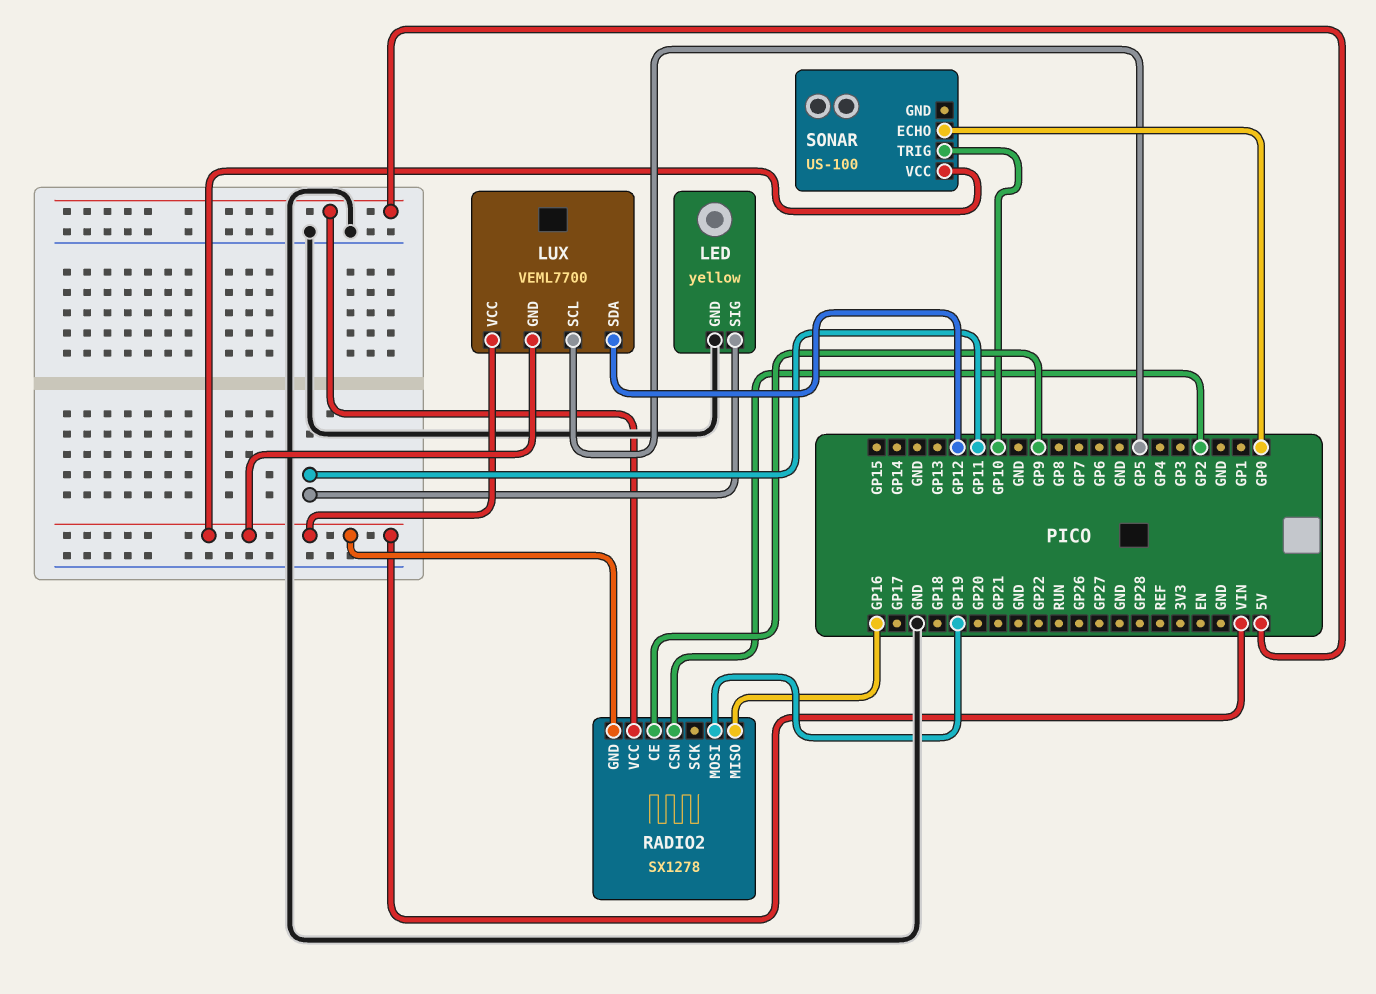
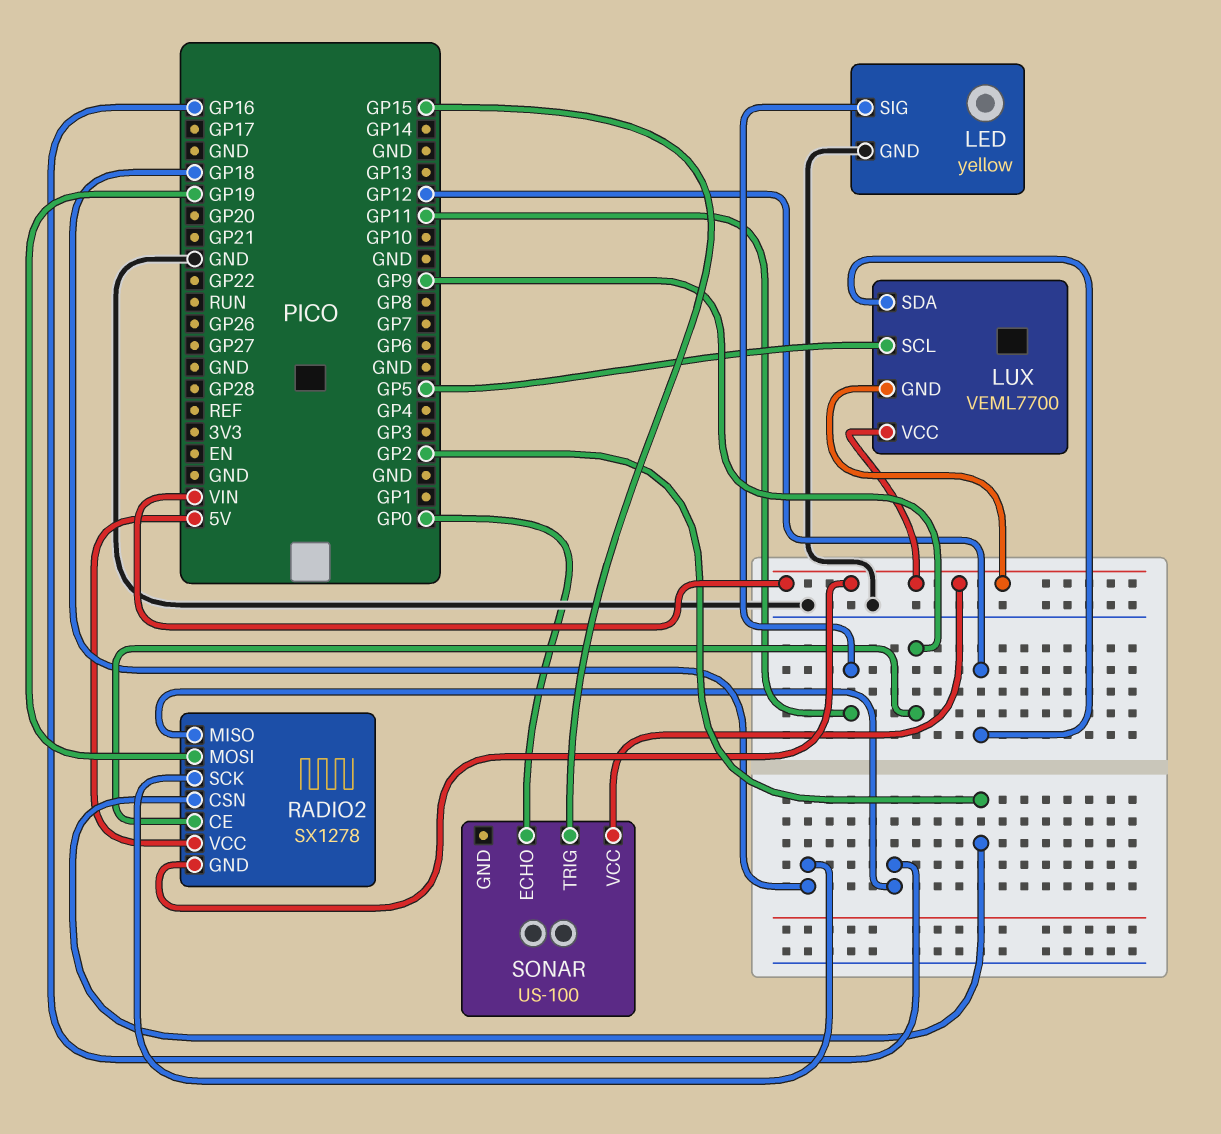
RADIO2 pin SCK: none -> GP18
SONAR pin TRIG: GP10 -> GP15

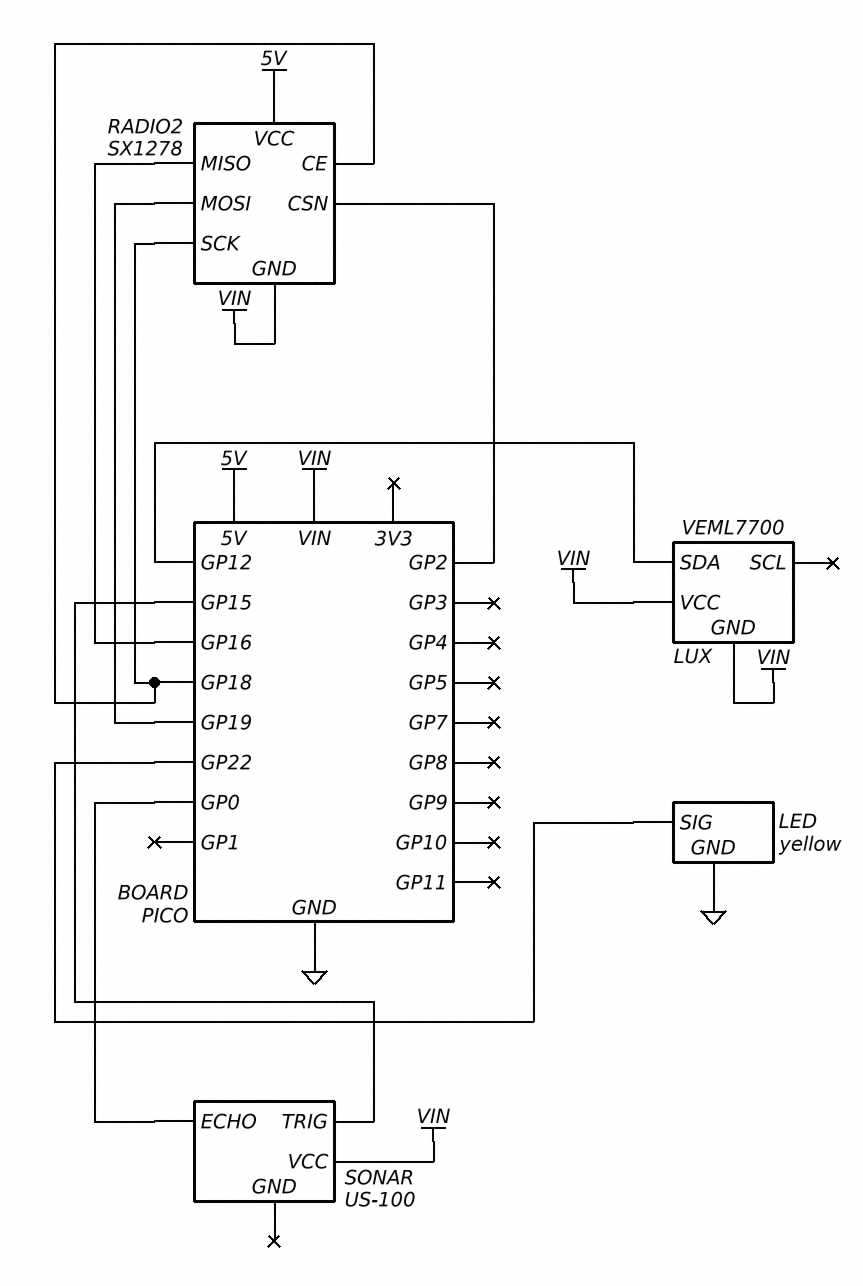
LED pin SIG: GP11 -> GP22
LUX pin SCL: GP5 -> none
RADIO2 pin CE: GP9 -> GP18

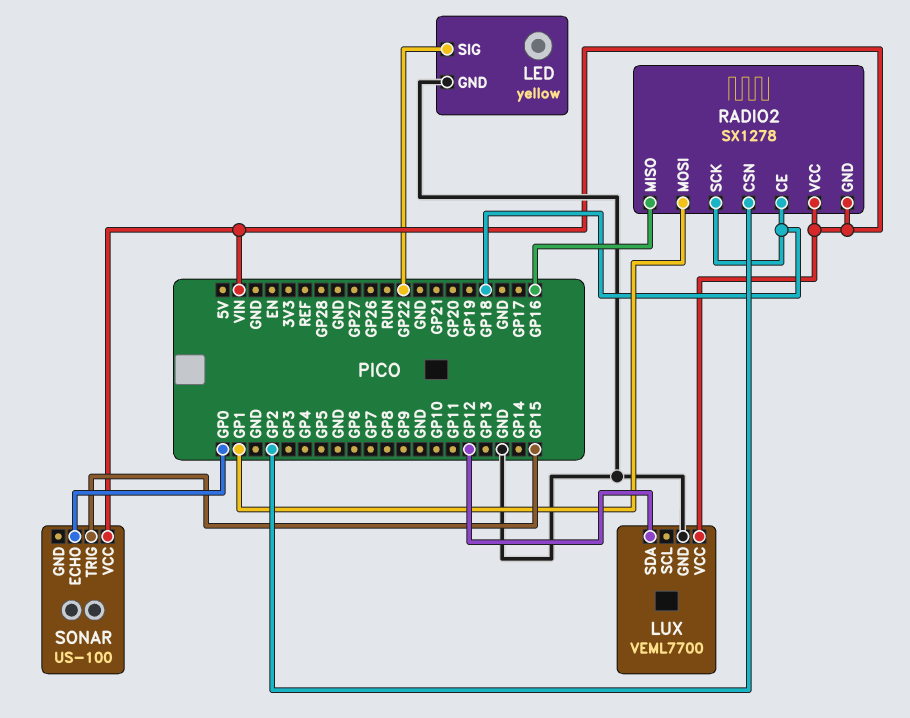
LUX pin GND: VIN -> GND
RADIO2 pin MOSI: GP19 -> GP1
RADIO2 pin VCC: 5V -> VIN

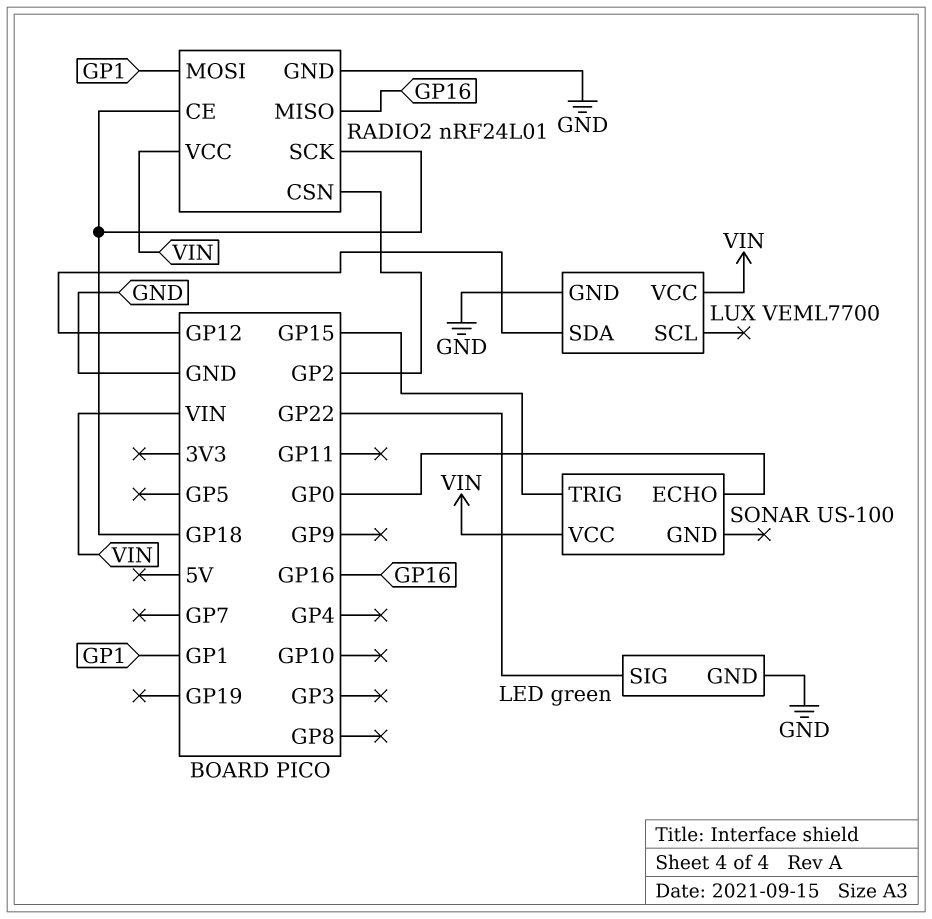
LED: yellow -> green
RADIO2: SX1278 -> nRF24L01
RADIO2 pin GND: VIN -> GND

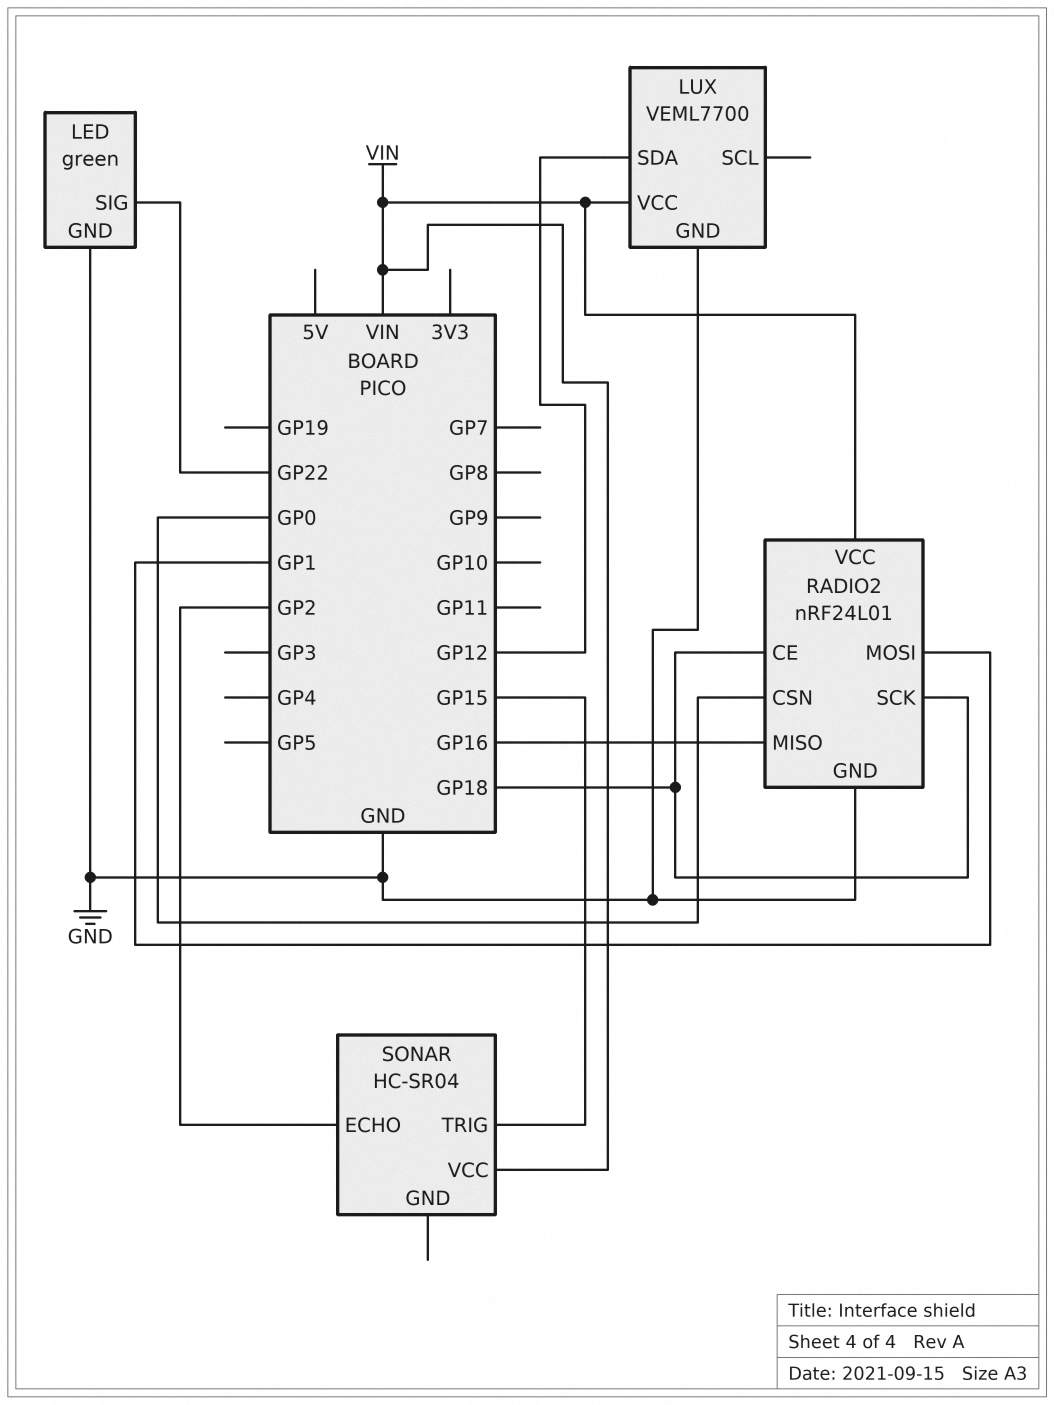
RADIO2 pin CSN: GP2 -> GP0
SONAR: US-100 -> HC-SR04
SONAR pin ECHO: GP0 -> GP2

